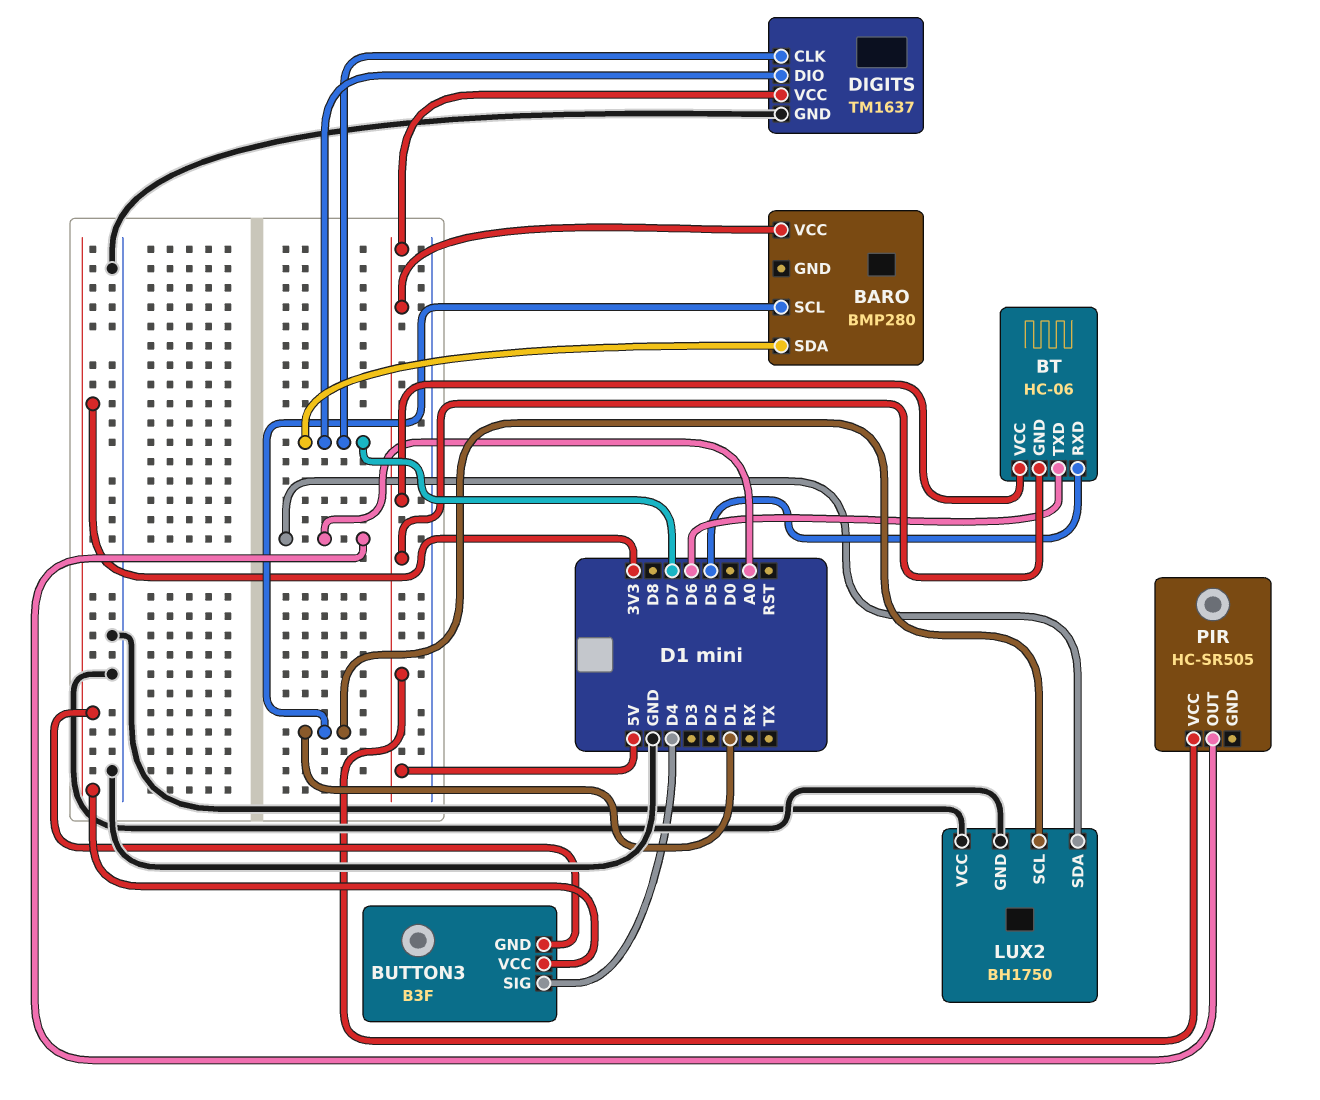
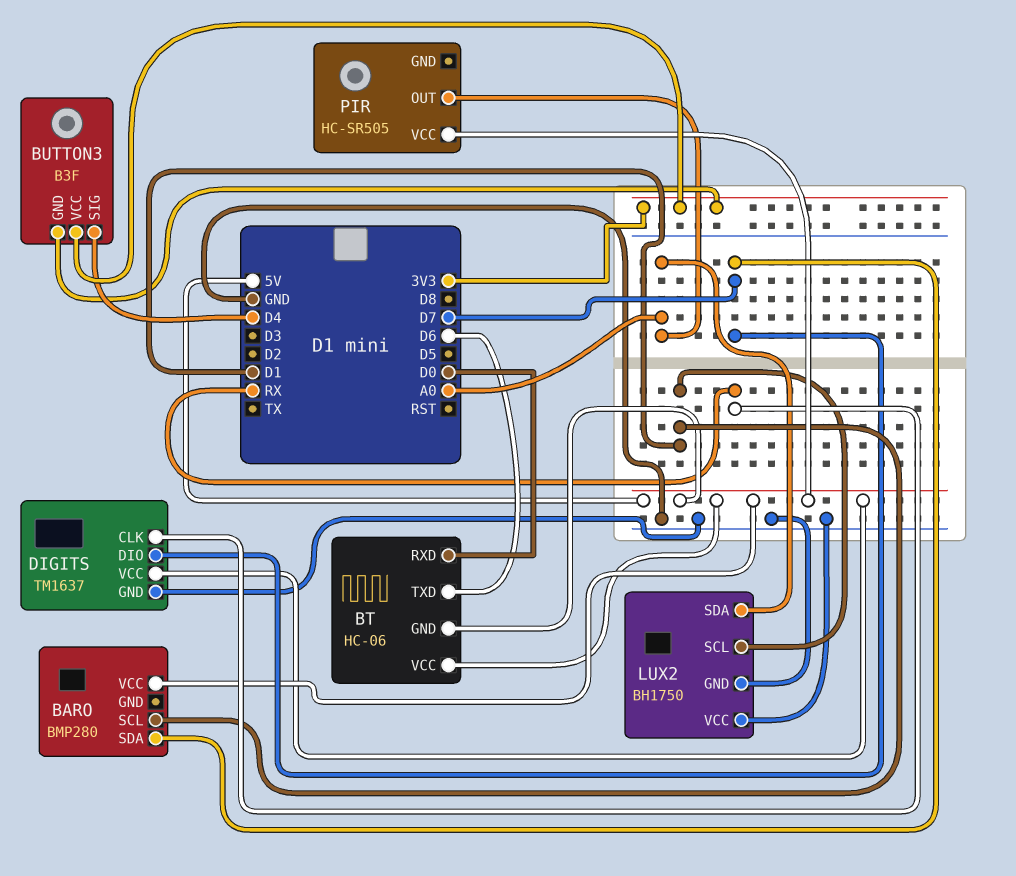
BT pin RXD: D5 -> D0
DIGITS pin CLK: D7 -> RX

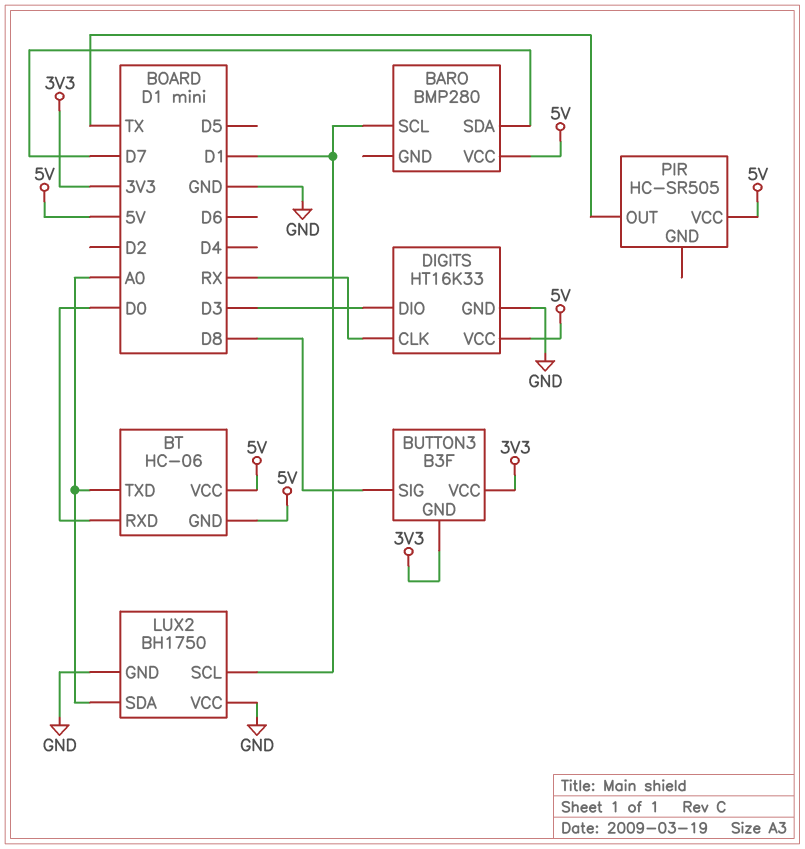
BT pin TXD: D6 -> A0
BUTTON3 pin SIG: D4 -> D8
DIGITS: TM1637 -> HT16K33
DIGITS pin DIO: D7 -> D3
PIR pin OUT: A0 -> TX

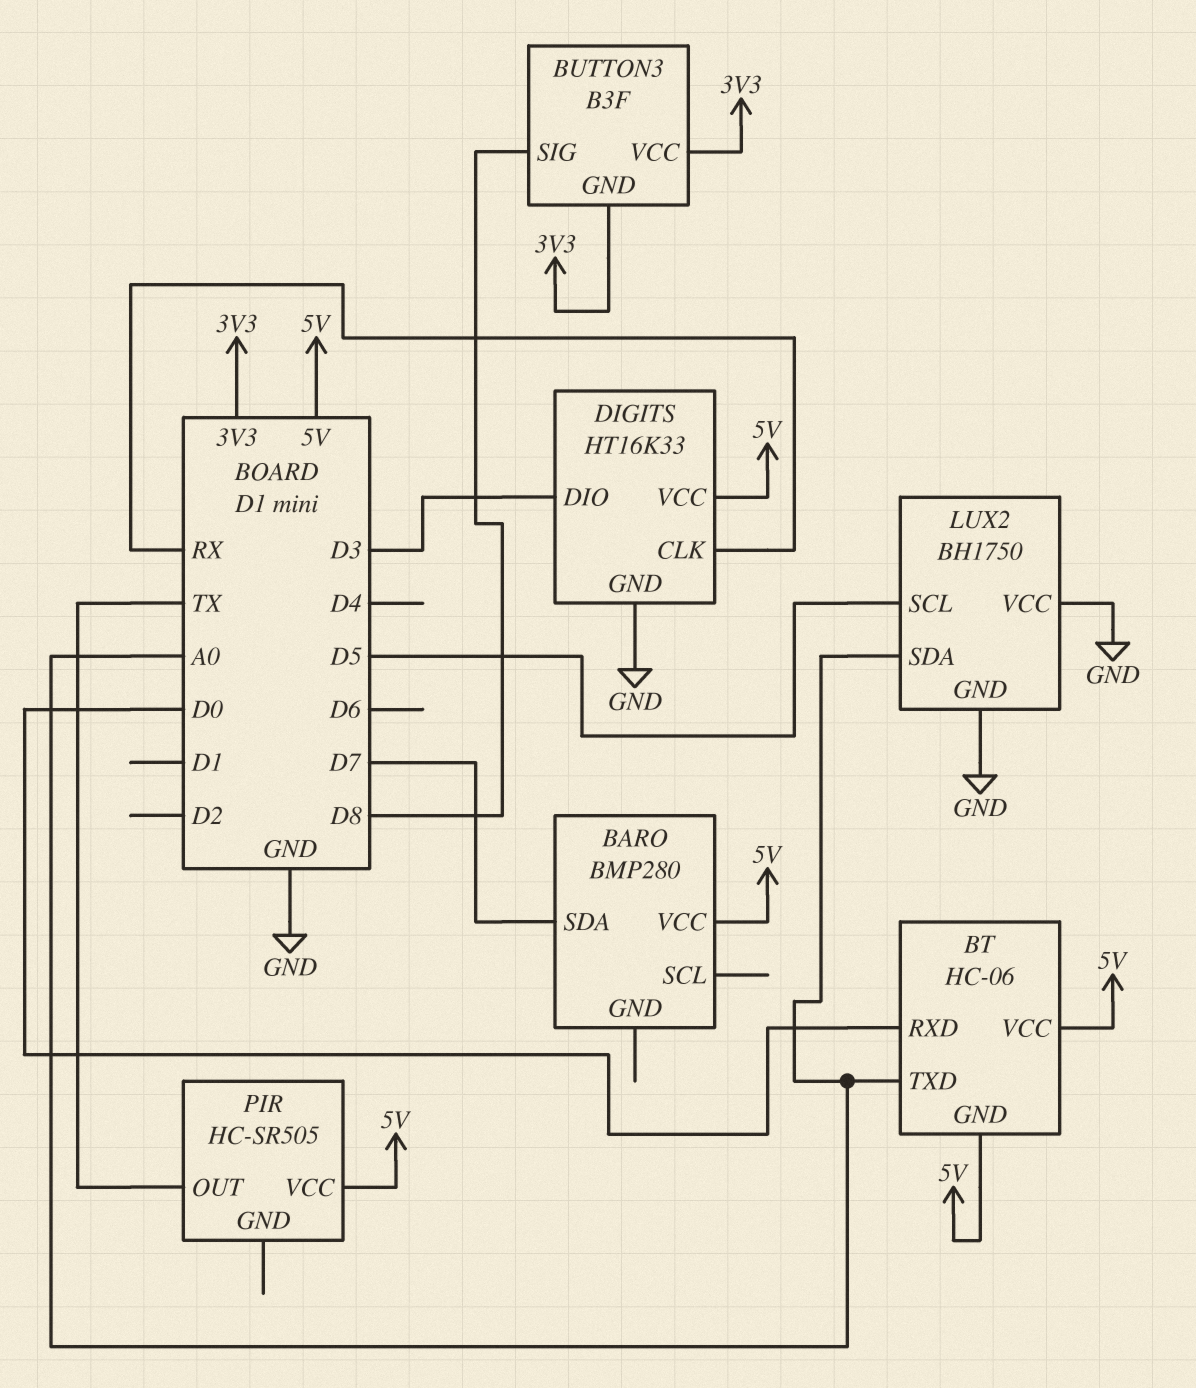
BARO pin SCL: D1 -> none
LUX2 pin SCL: D1 -> D5

